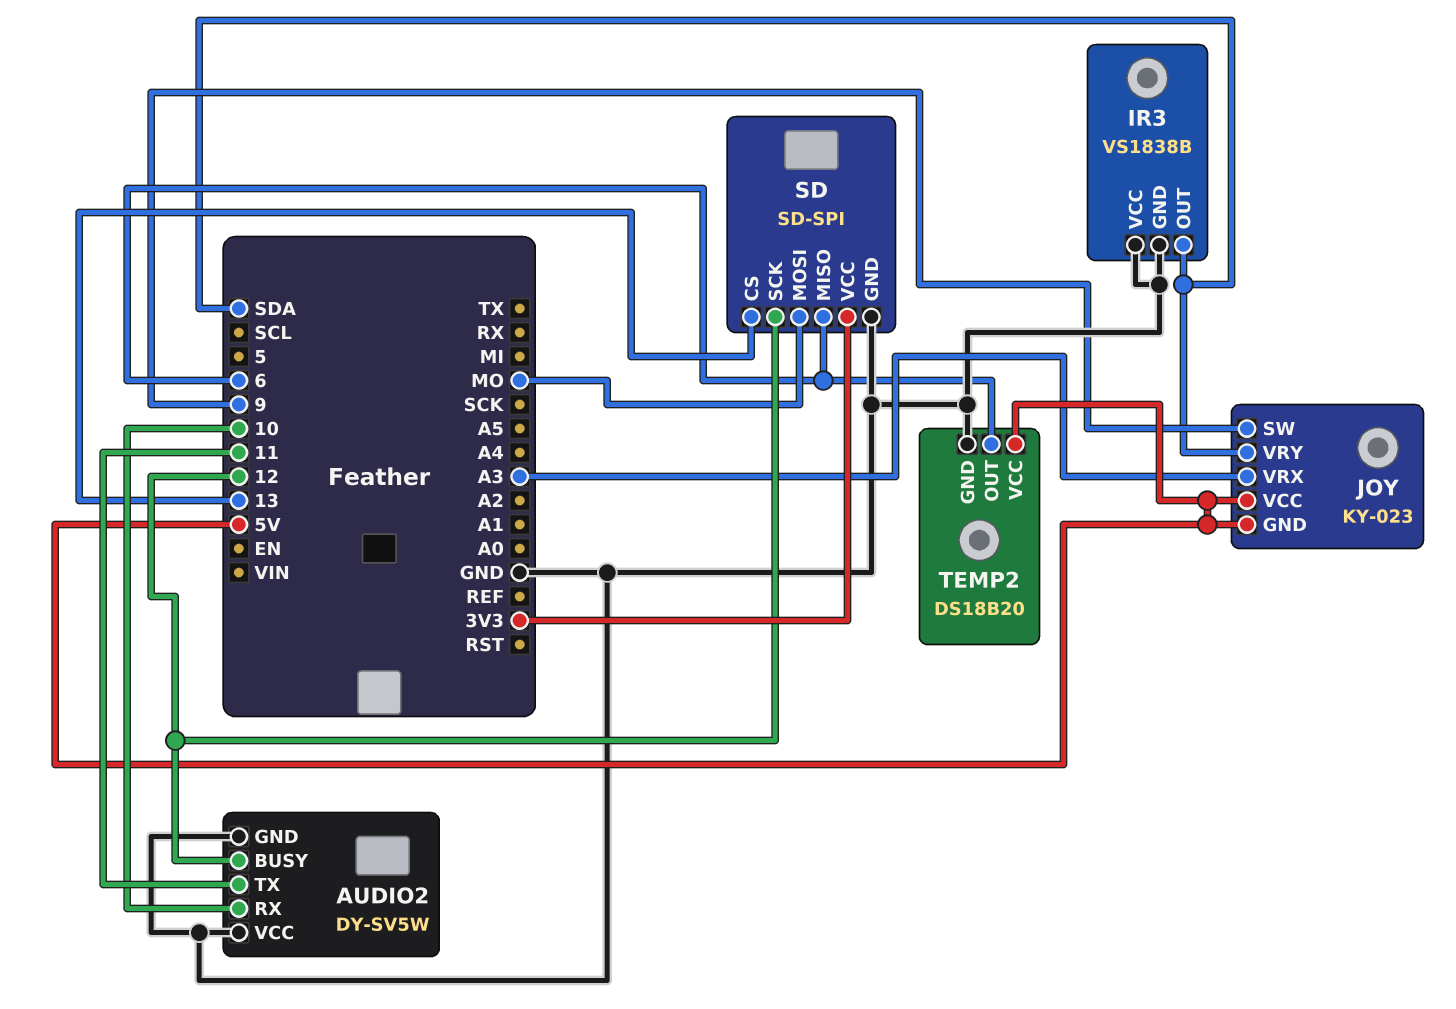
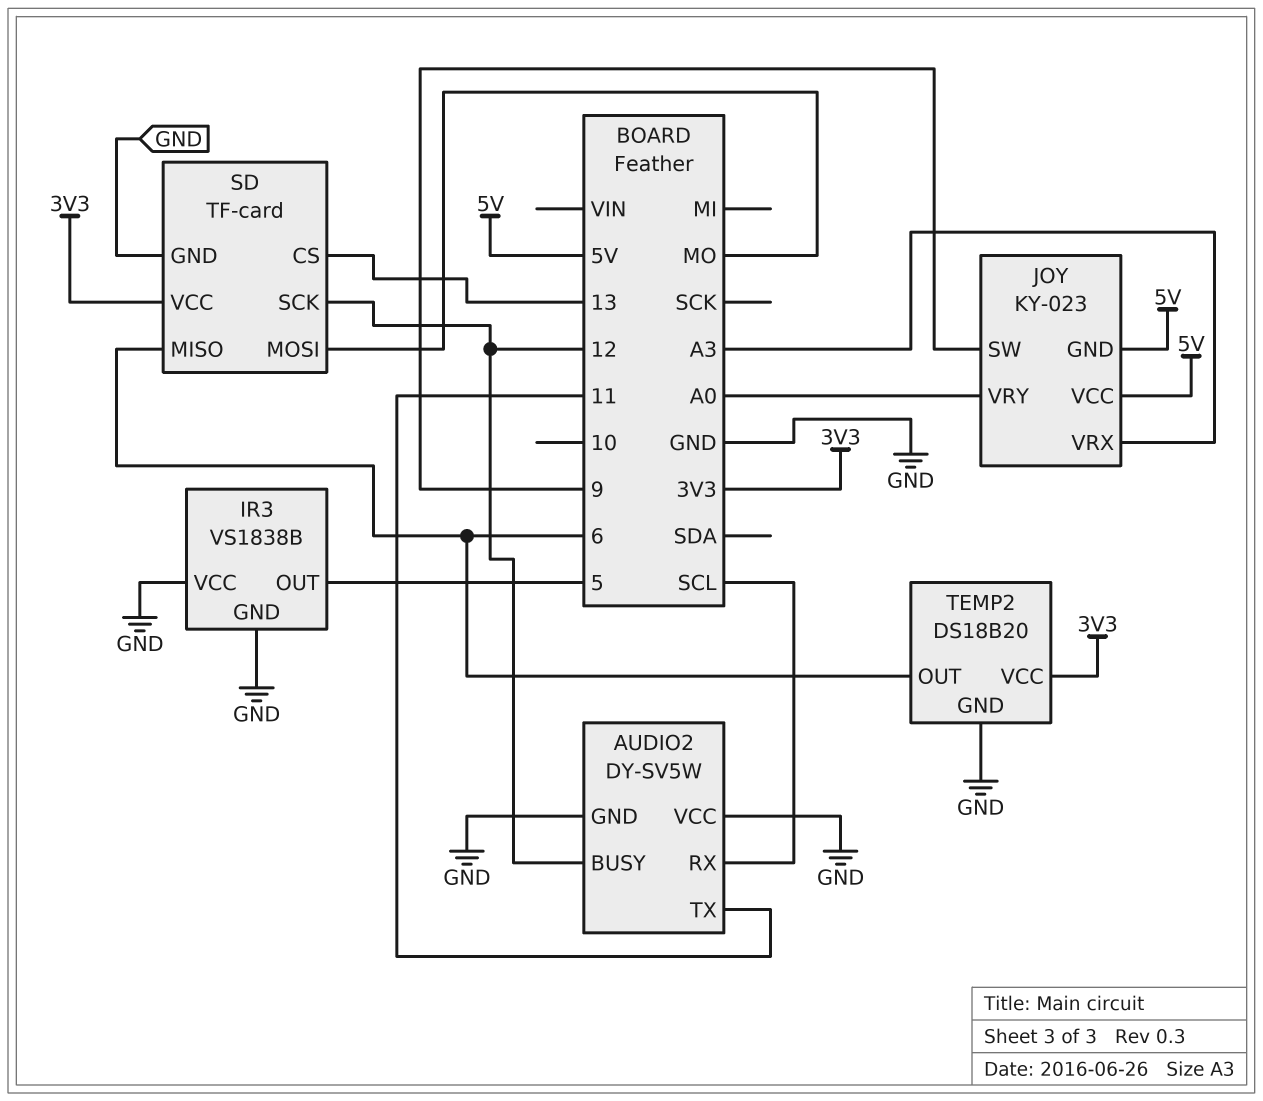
AUDIO2 pin RX: 10 -> SCL
IR3 pin OUT: SDA -> 5
JOY pin VRY: SDA -> A0
SD: SD-SPI -> TF-card
TEMP2 pin VCC: 5V -> 3V3

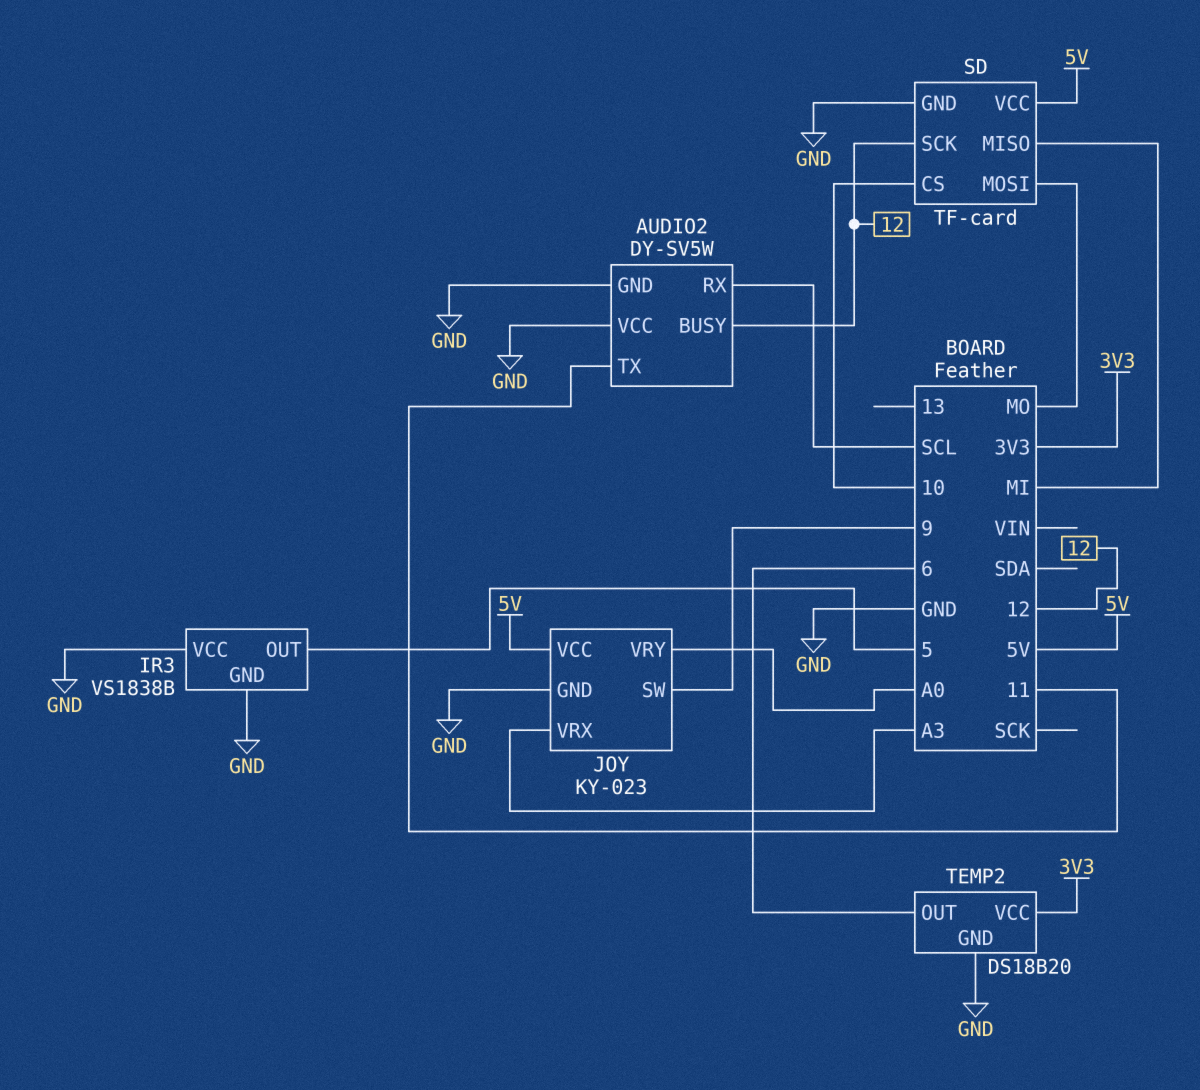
JOY pin GND: 5V -> GND
SD pin CS: 13 -> 10
SD pin MISO: 6 -> MI
SD pin VCC: 3V3 -> 5V

